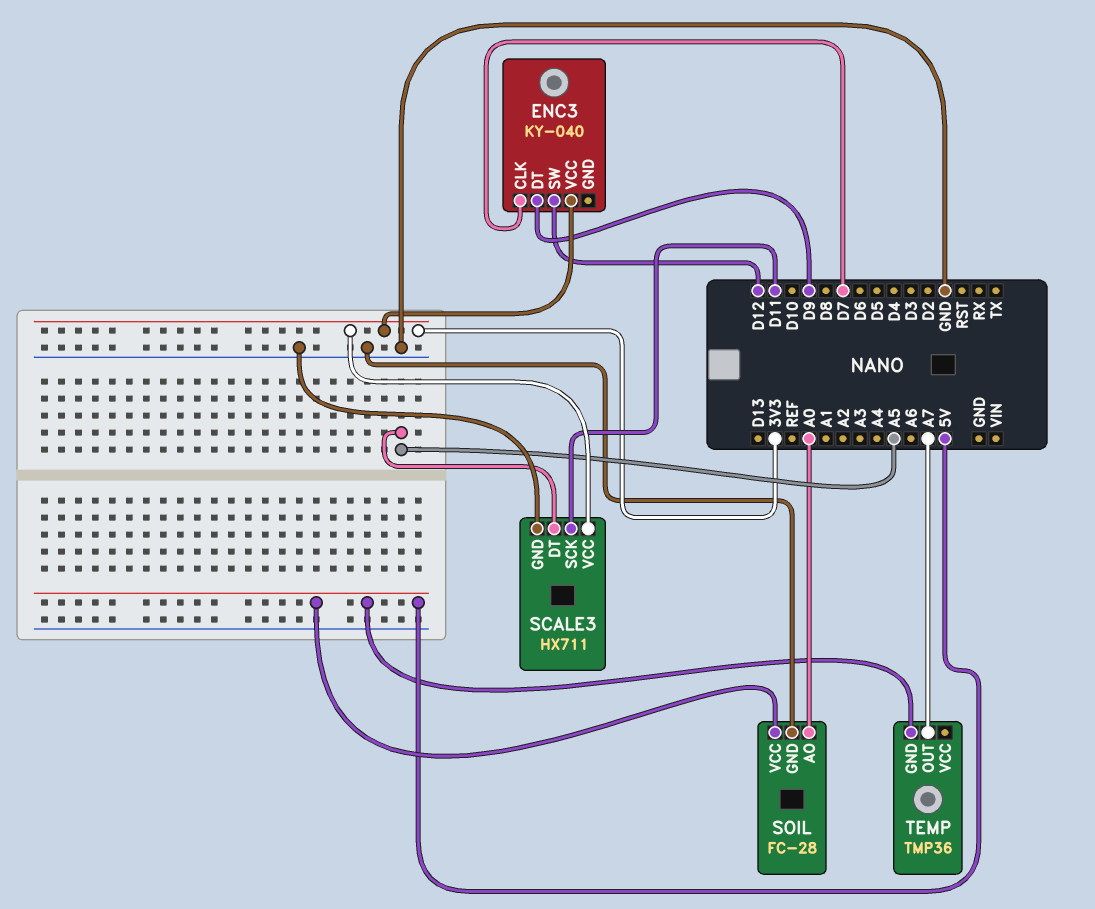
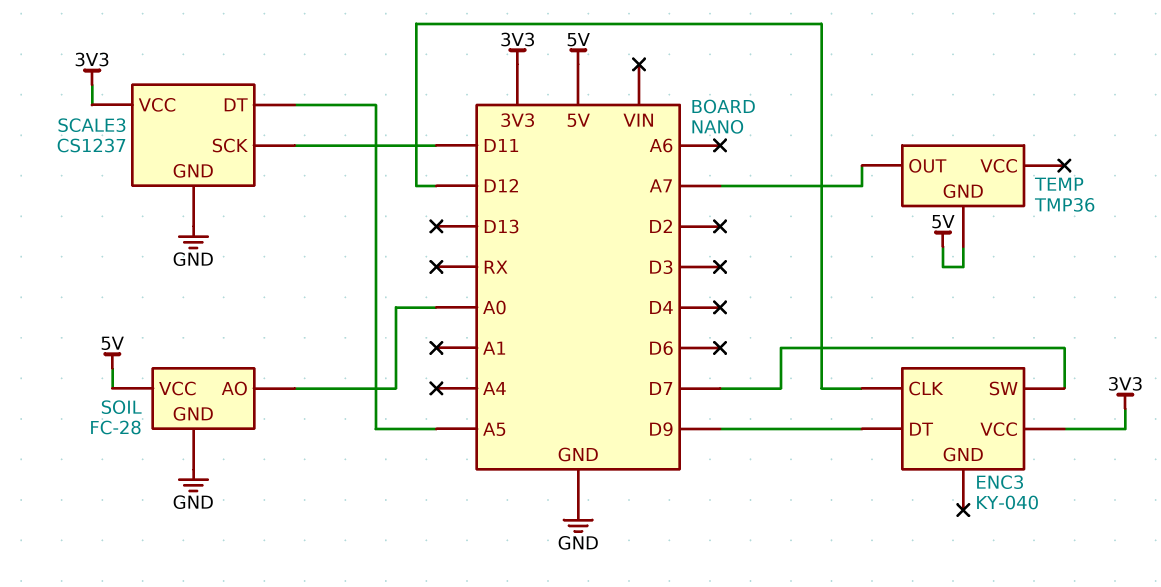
ENC3 pin CLK: D7 -> D12
ENC3 pin SW: D12 -> D7
SCALE3: HX711 -> CS1237

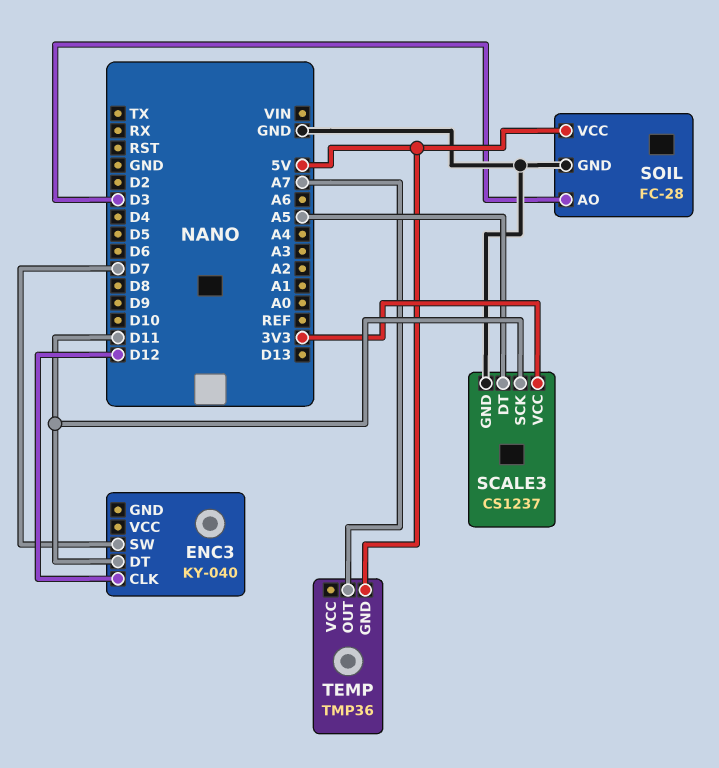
ENC3 pin DT: D9 -> D11
ENC3 pin VCC: 3V3 -> none
SOIL pin AO: A0 -> D3

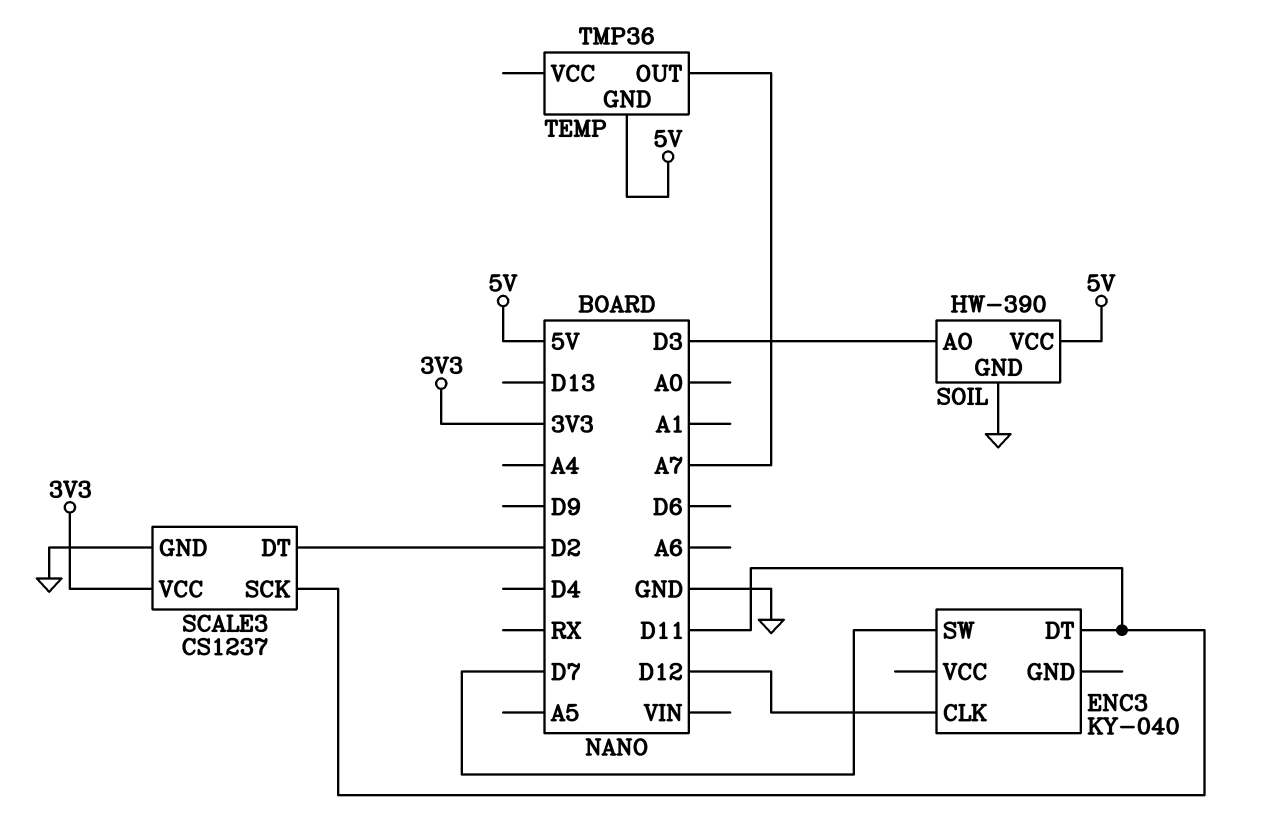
SCALE3 pin DT: A5 -> D2
SOIL: FC-28 -> HW-390

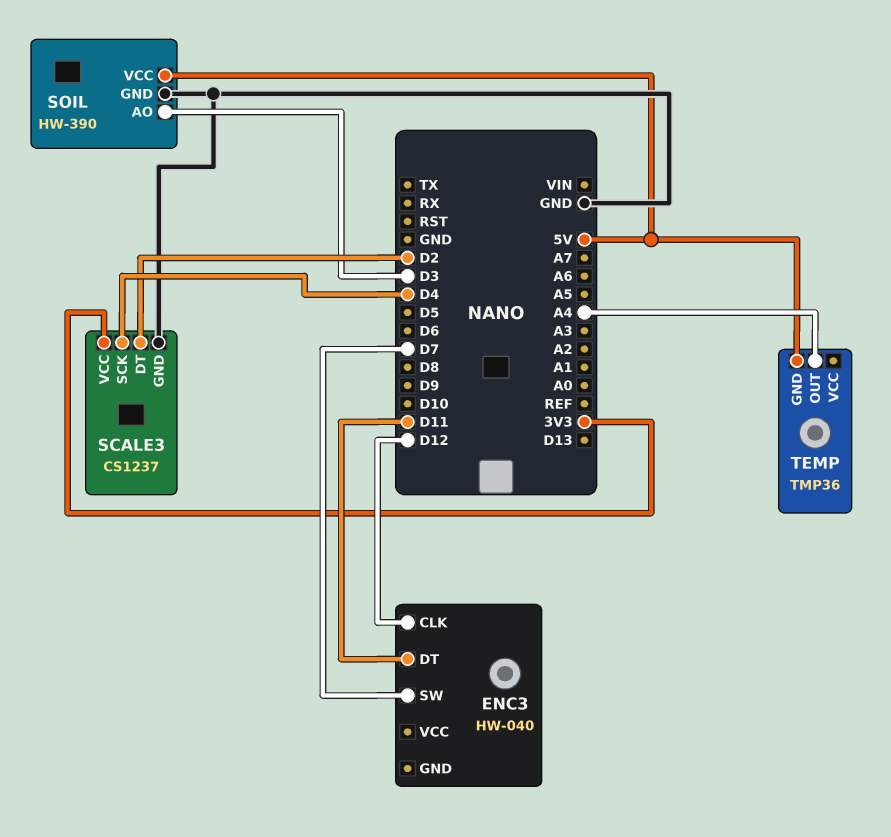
ENC3: KY-040 -> HW-040
SCALE3 pin SCK: D11 -> D4
TEMP pin OUT: A7 -> A4

